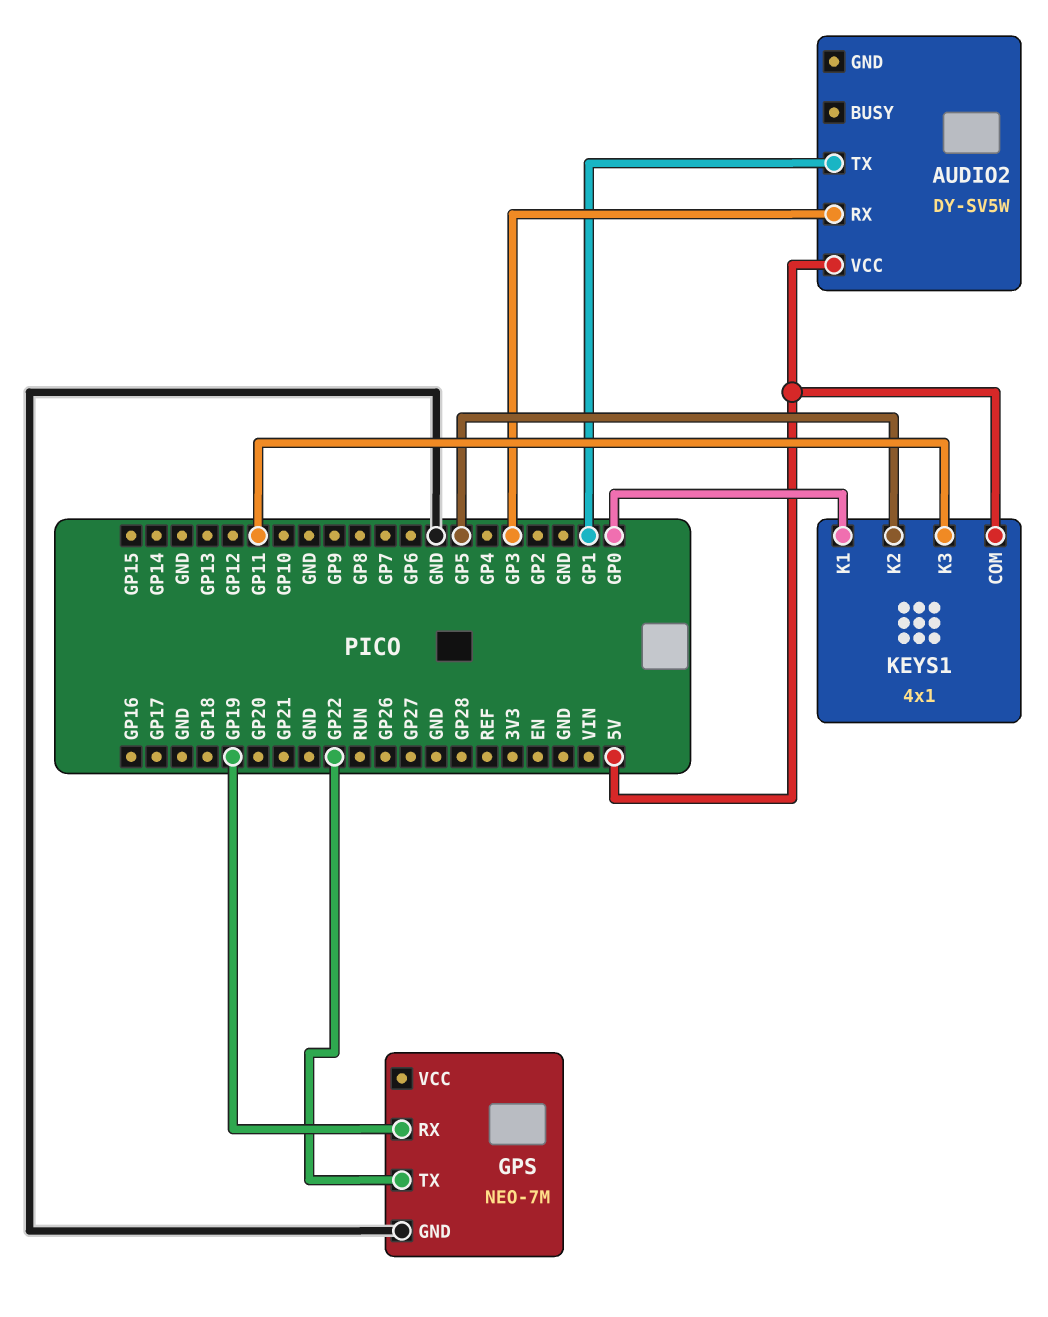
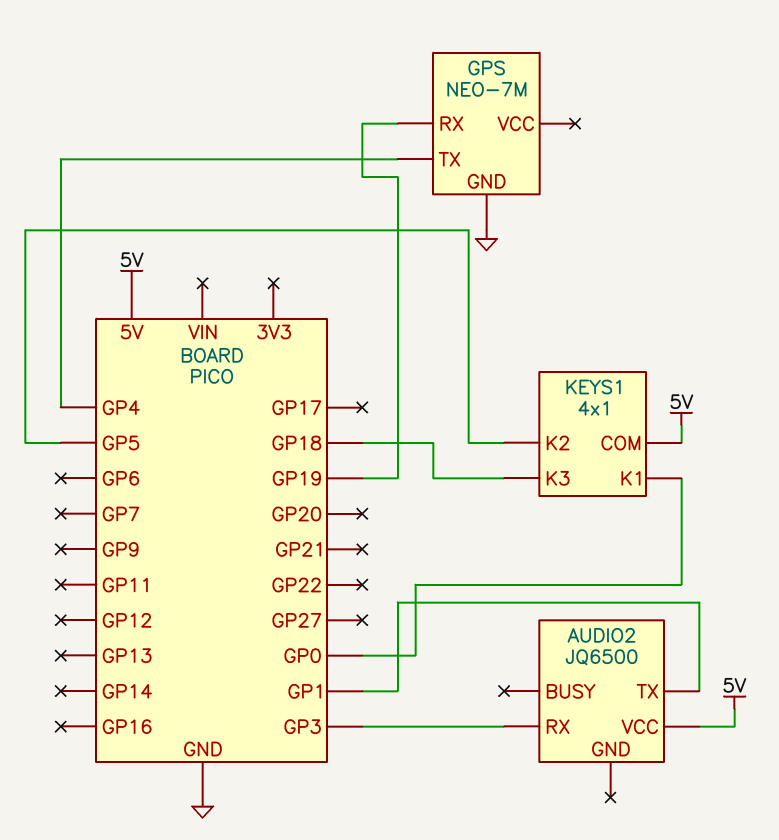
AUDIO2: DY-SV5W -> JQ6500
GPS pin TX: GP22 -> GP4
KEYS1 pin K3: GP11 -> GP18

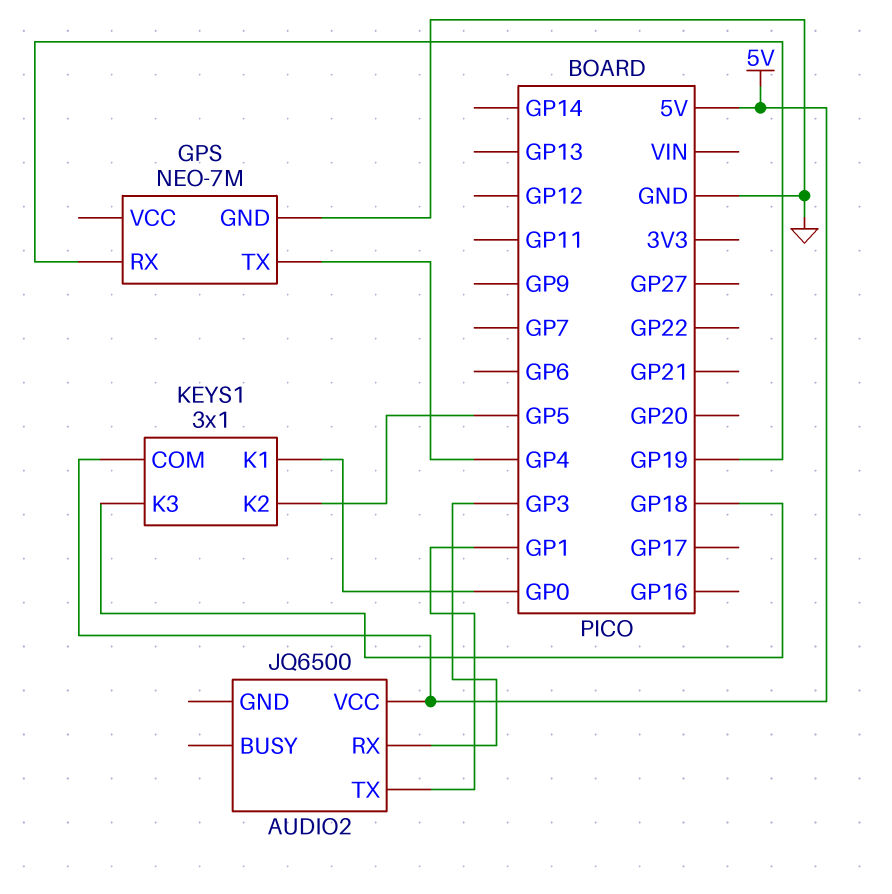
KEYS1: 4x1 -> 3x1

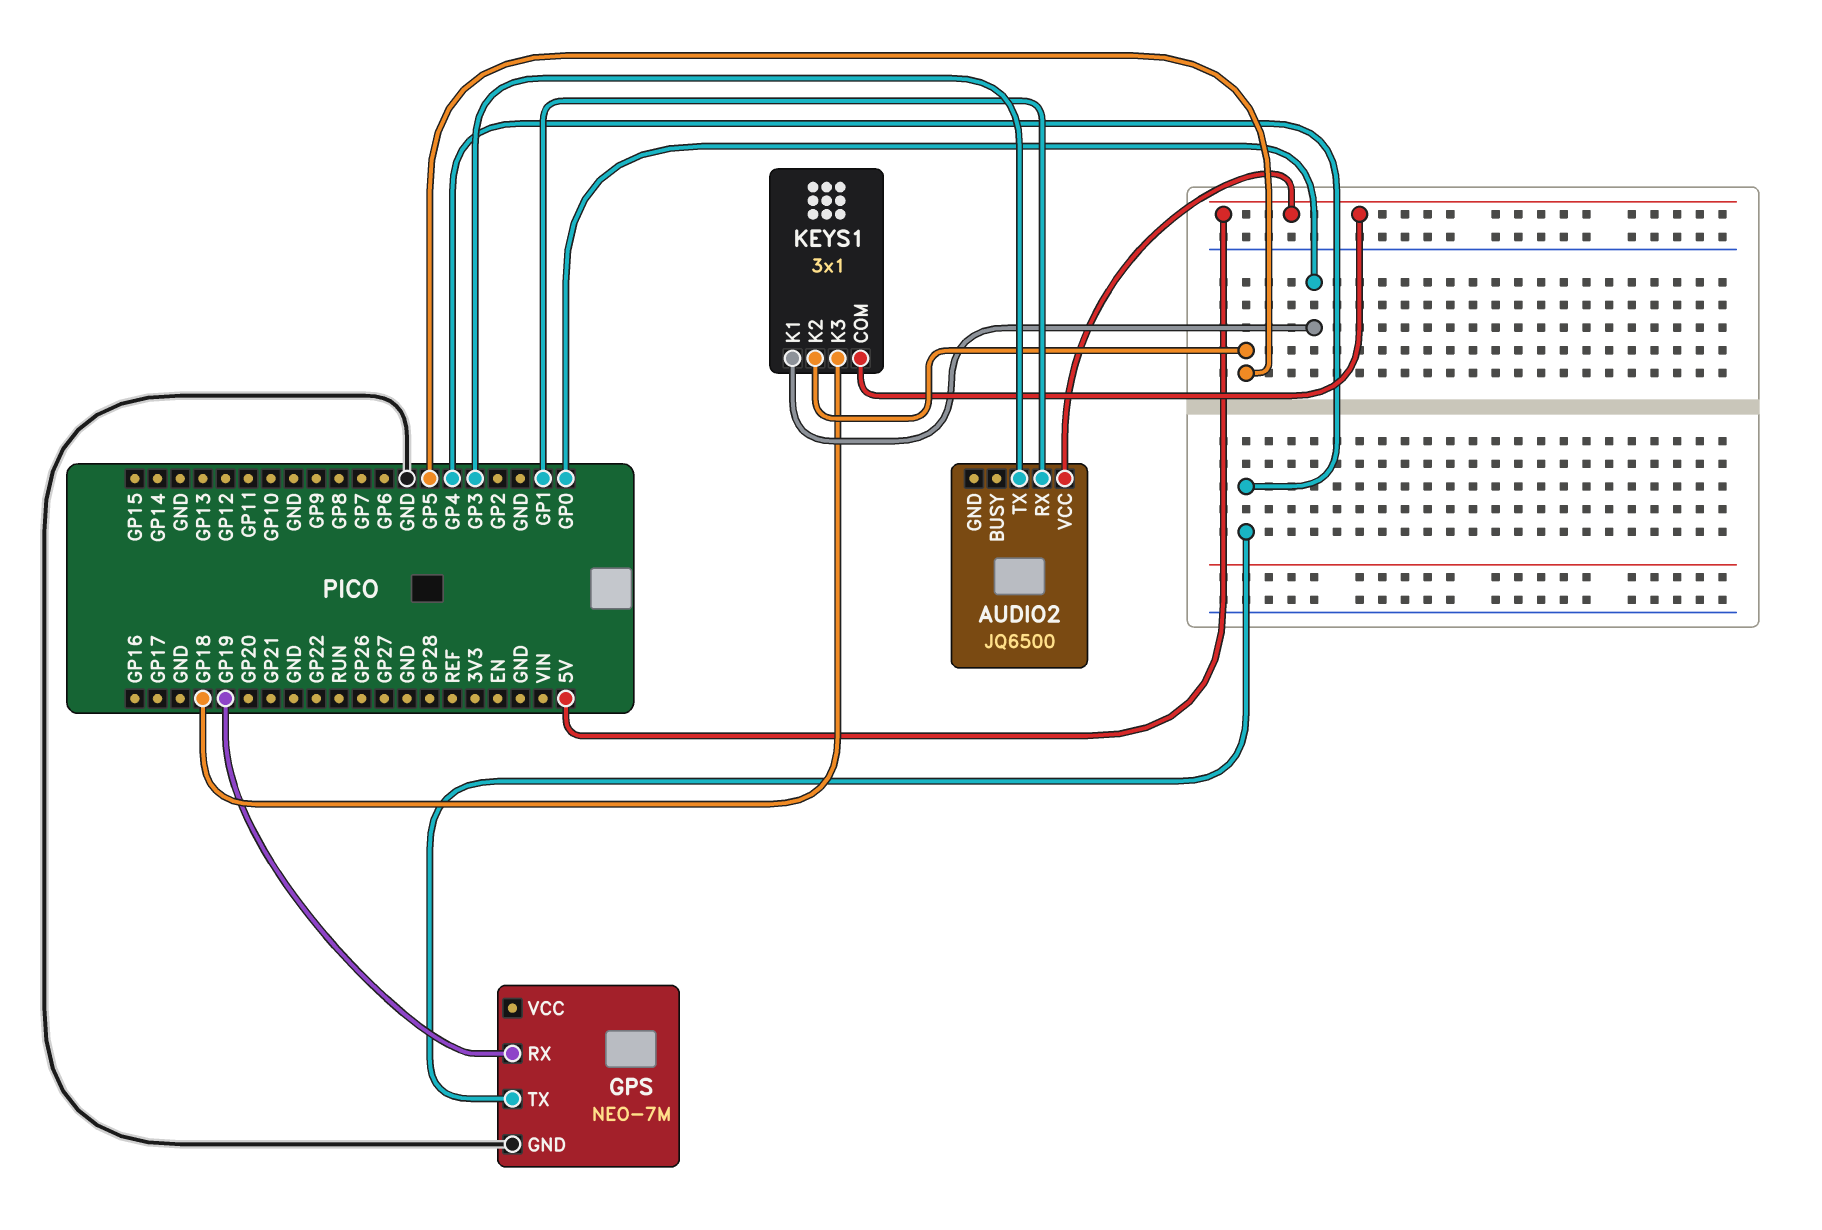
AUDIO2 pin RX: GP3 -> GP1
AUDIO2 pin TX: GP1 -> GP3

